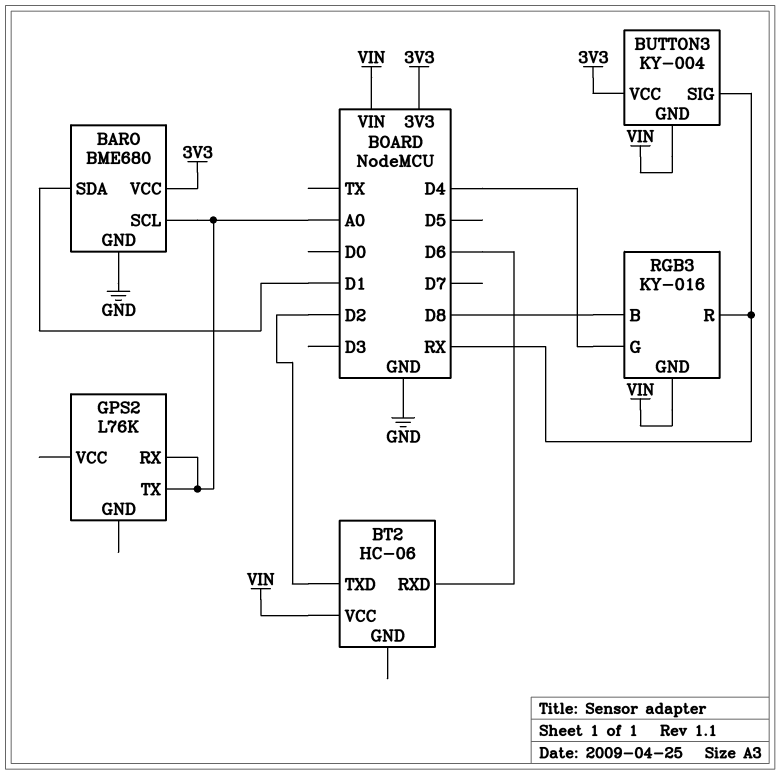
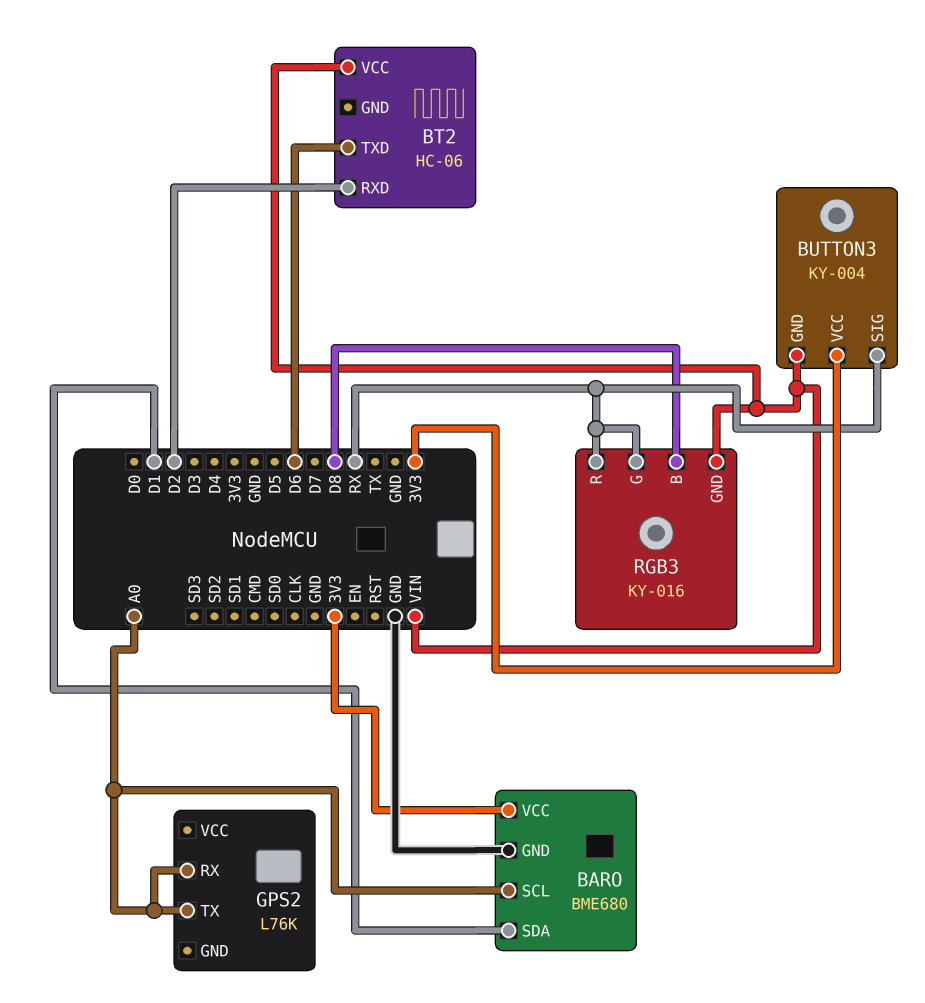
BT2 pin RXD: D6 -> D2
BT2 pin TXD: D2 -> D6
RGB3 pin G: D4 -> RX

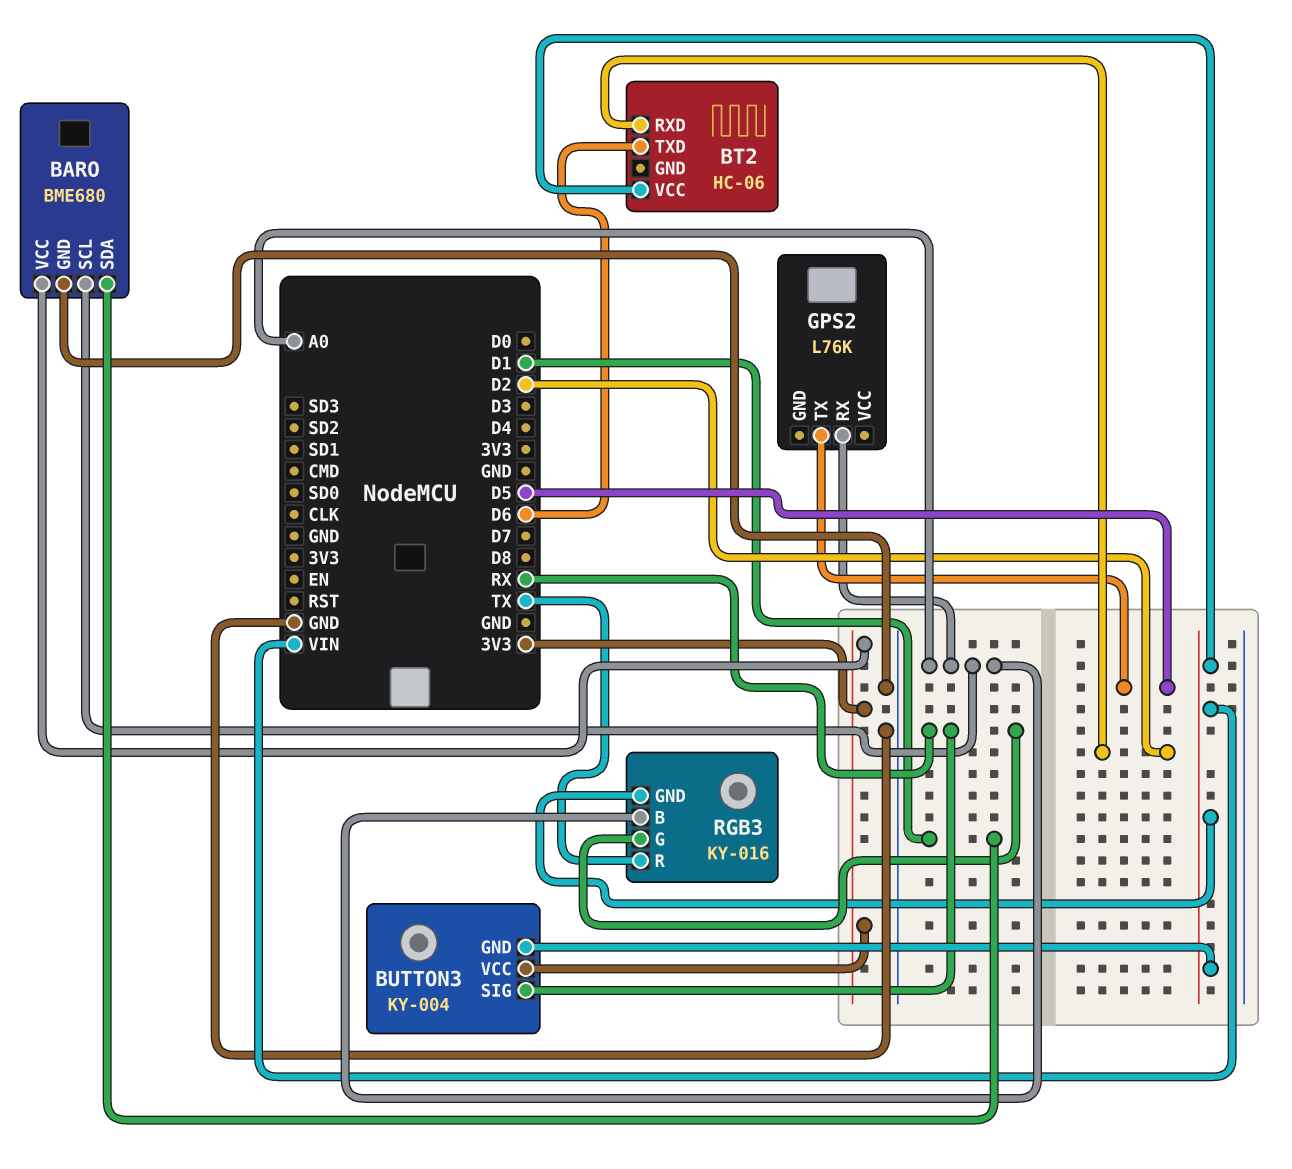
GPS2 pin TX: A0 -> D5
RGB3 pin B: D8 -> A0
RGB3 pin R: RX -> TX

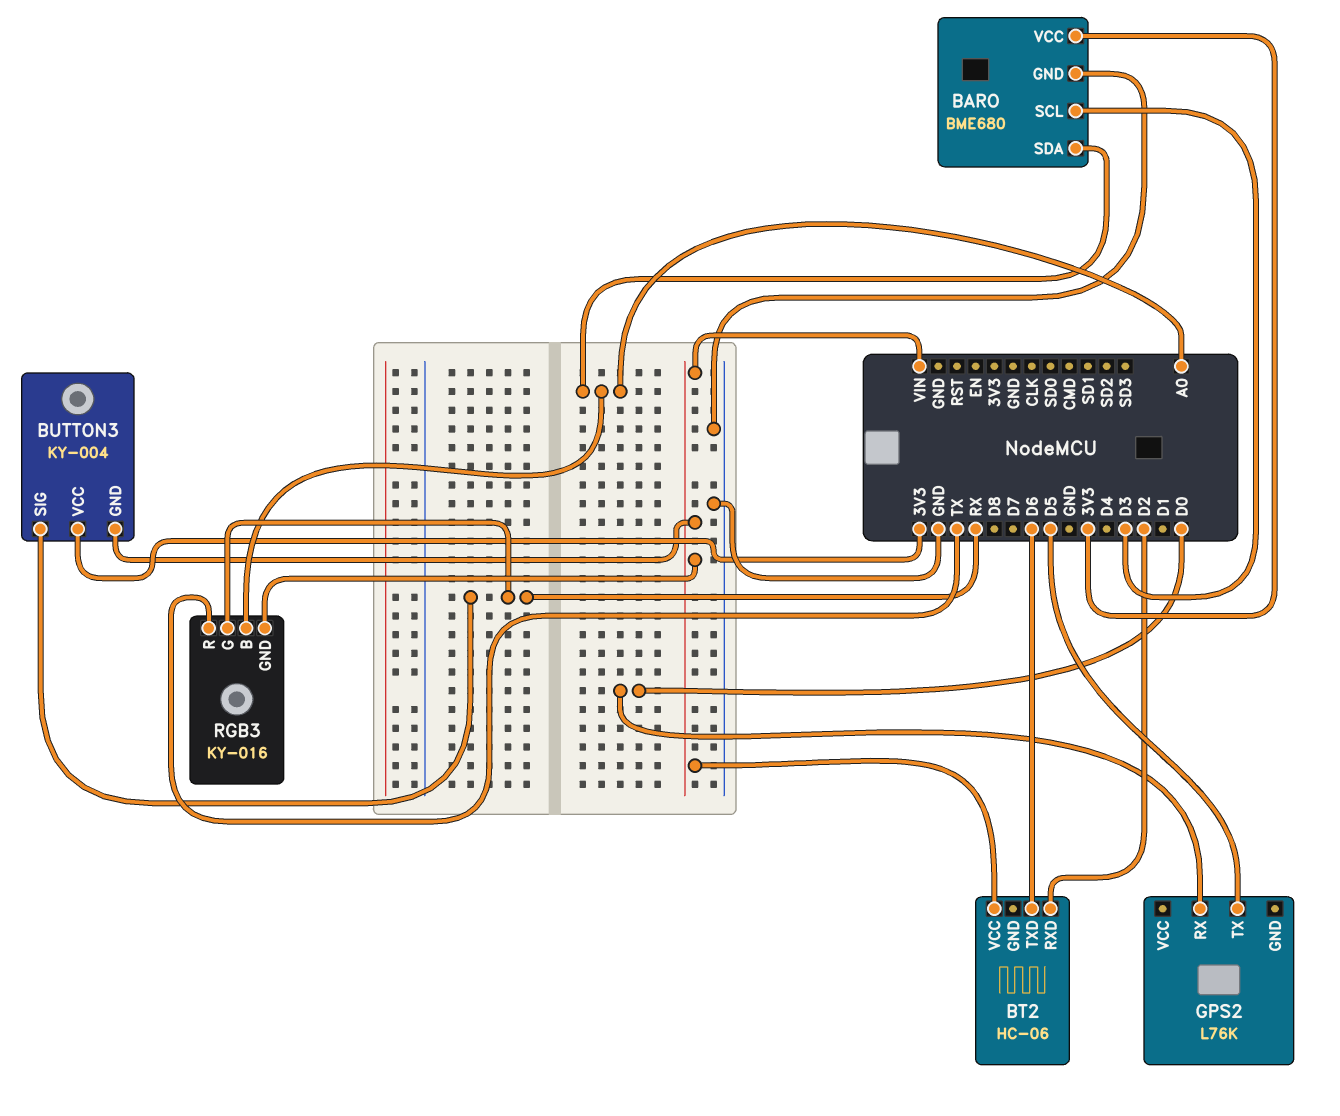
BARO pin SCL: A0 -> D3
BARO pin SDA: D1 -> A0
GPS2 pin RX: A0 -> D0

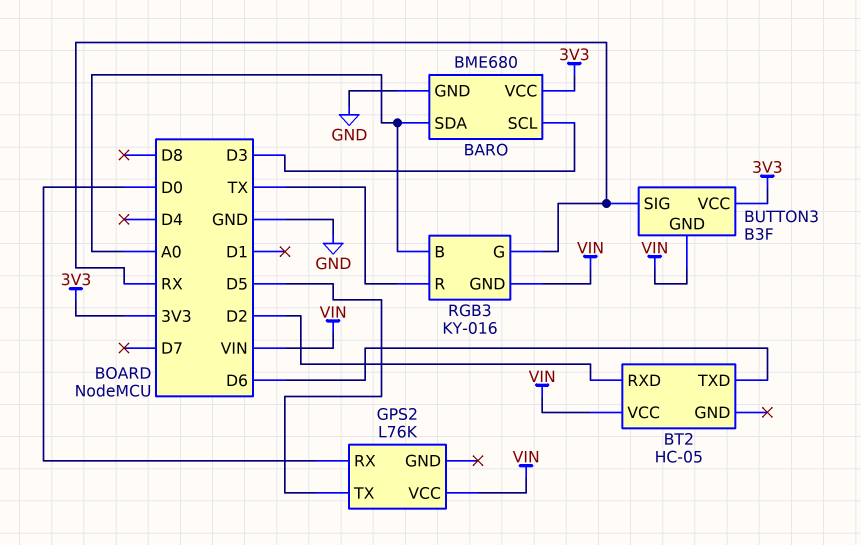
BT2: HC-06 -> HC-05
BUTTON3: KY-004 -> B3F
GPS2 pin VCC: none -> VIN

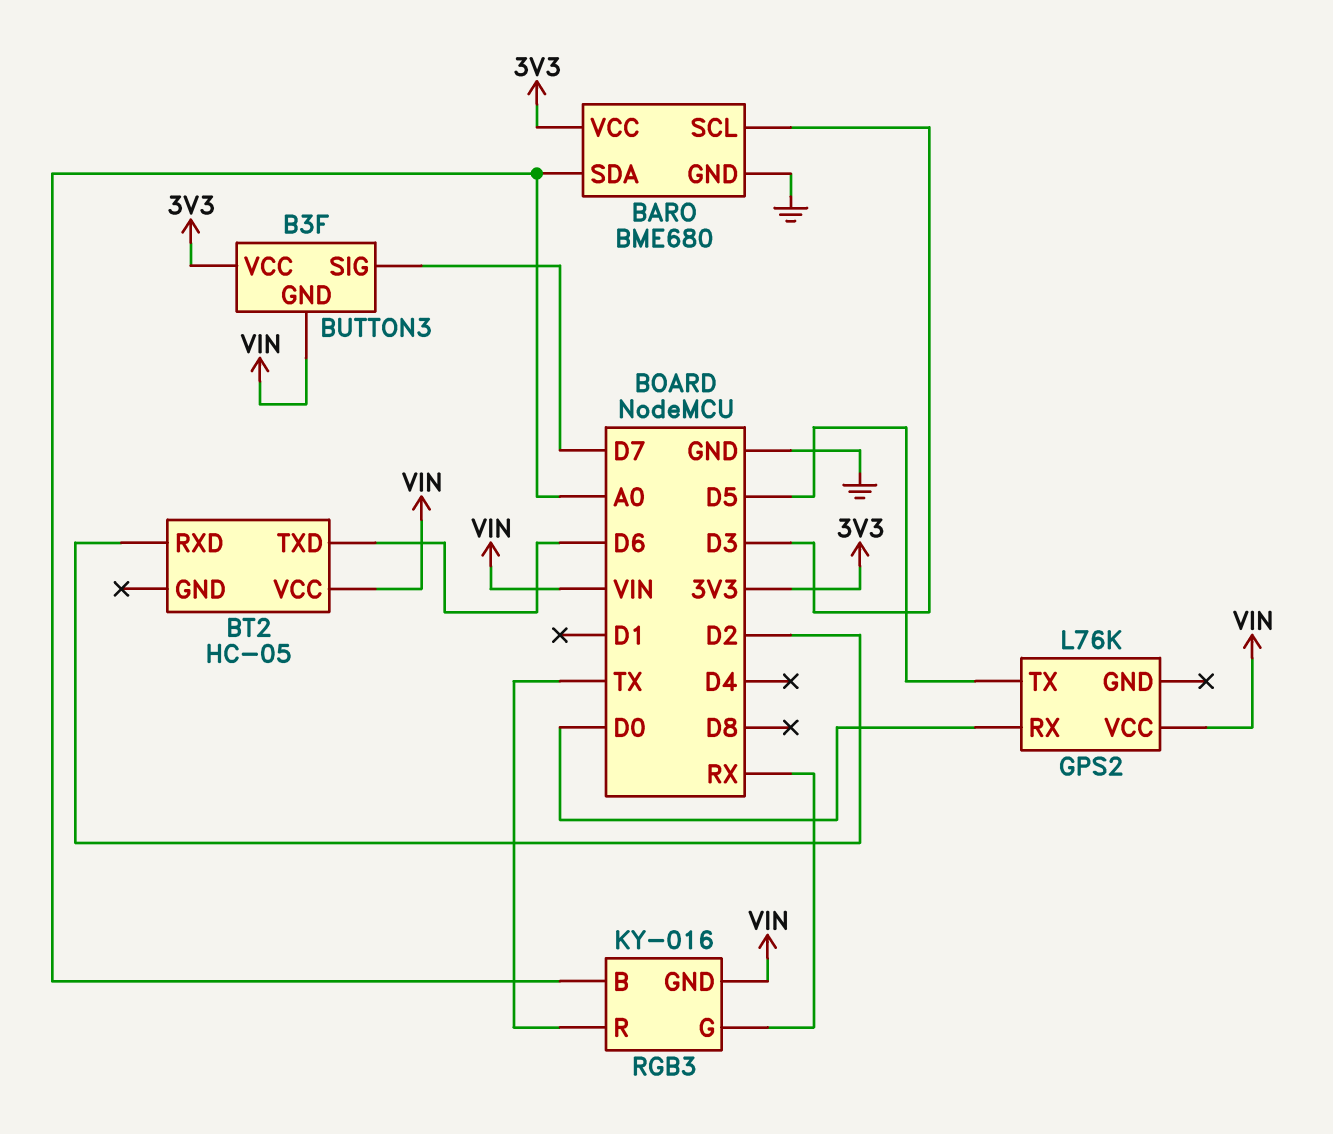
BUTTON3 pin SIG: RX -> D7

